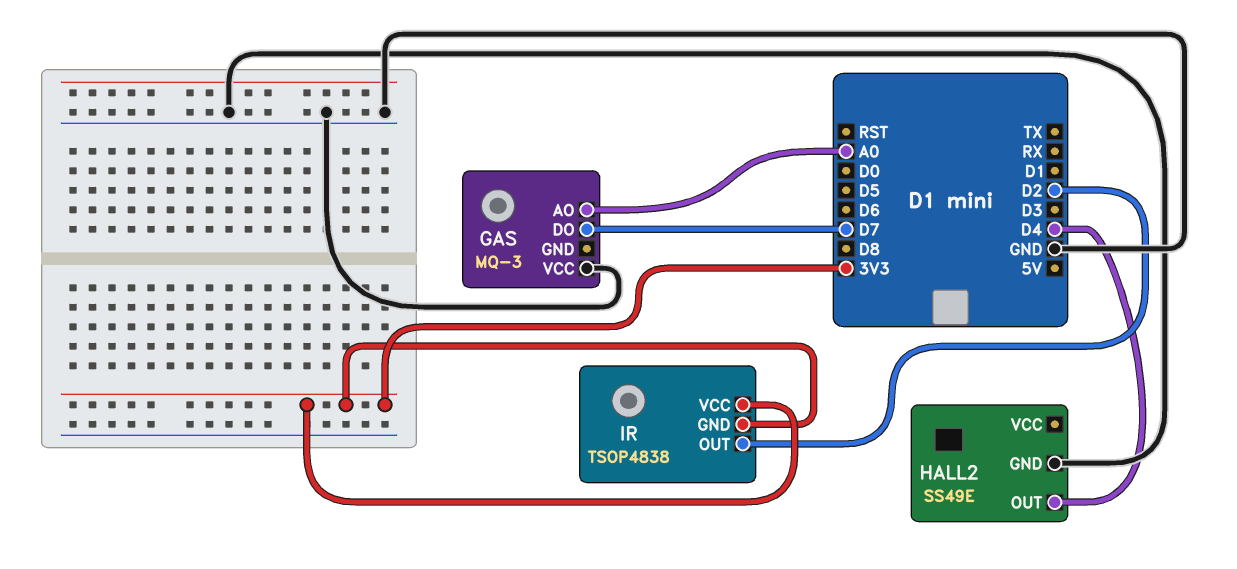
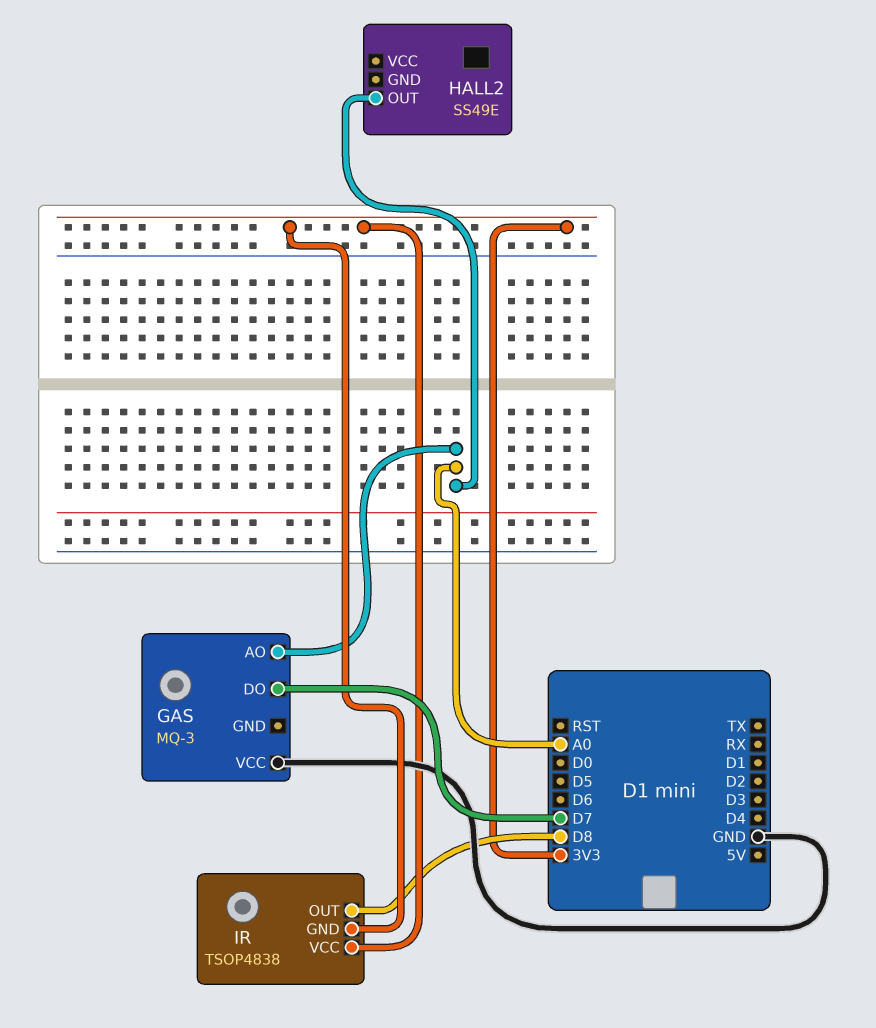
HALL2 pin GND: GND -> none
HALL2 pin OUT: D4 -> A0
IR pin OUT: D2 -> D8

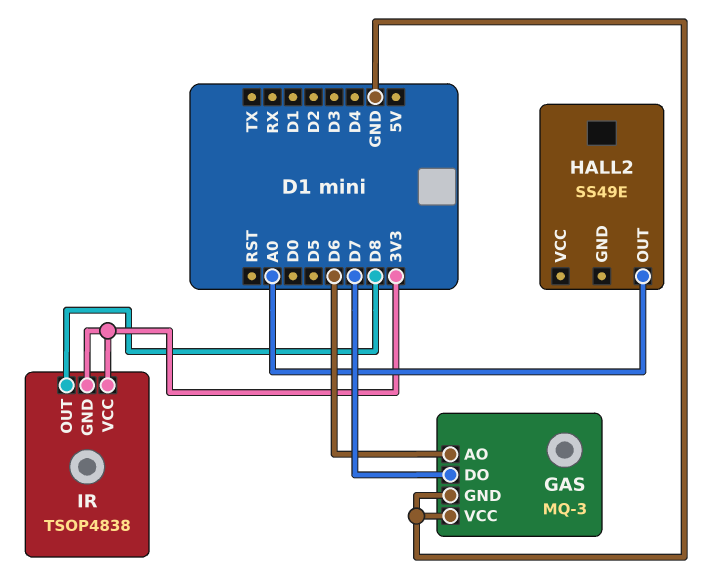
GAS pin AO: A0 -> D6
GAS pin GND: none -> GND

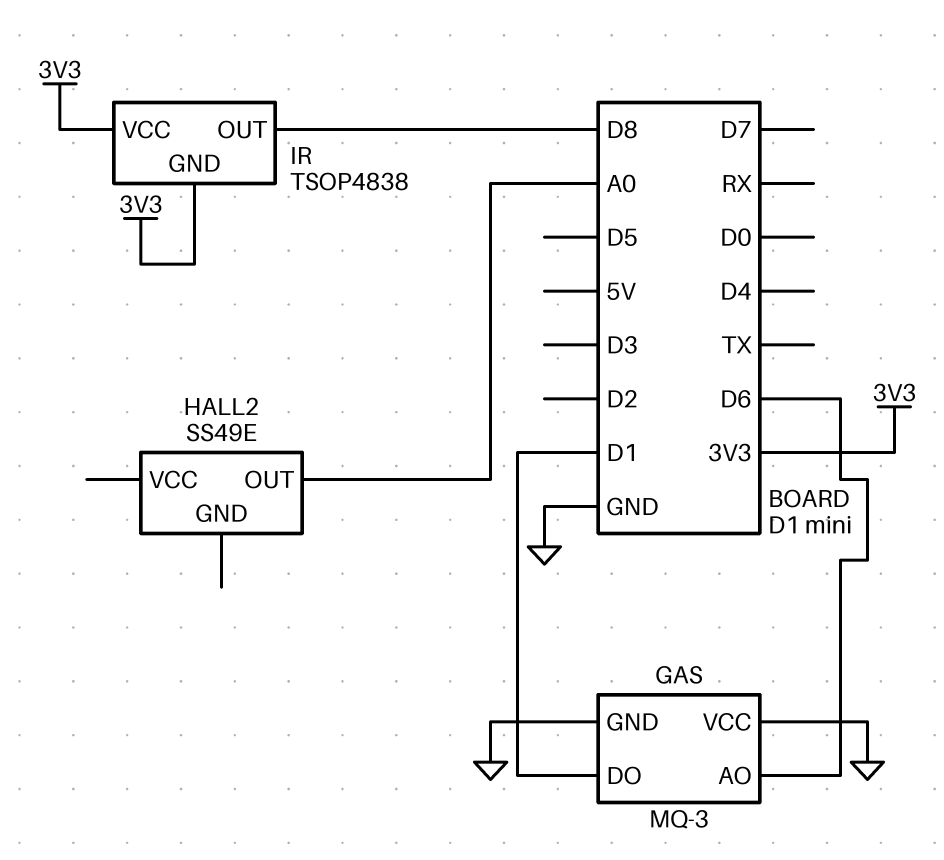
GAS pin DO: D7 -> D1

